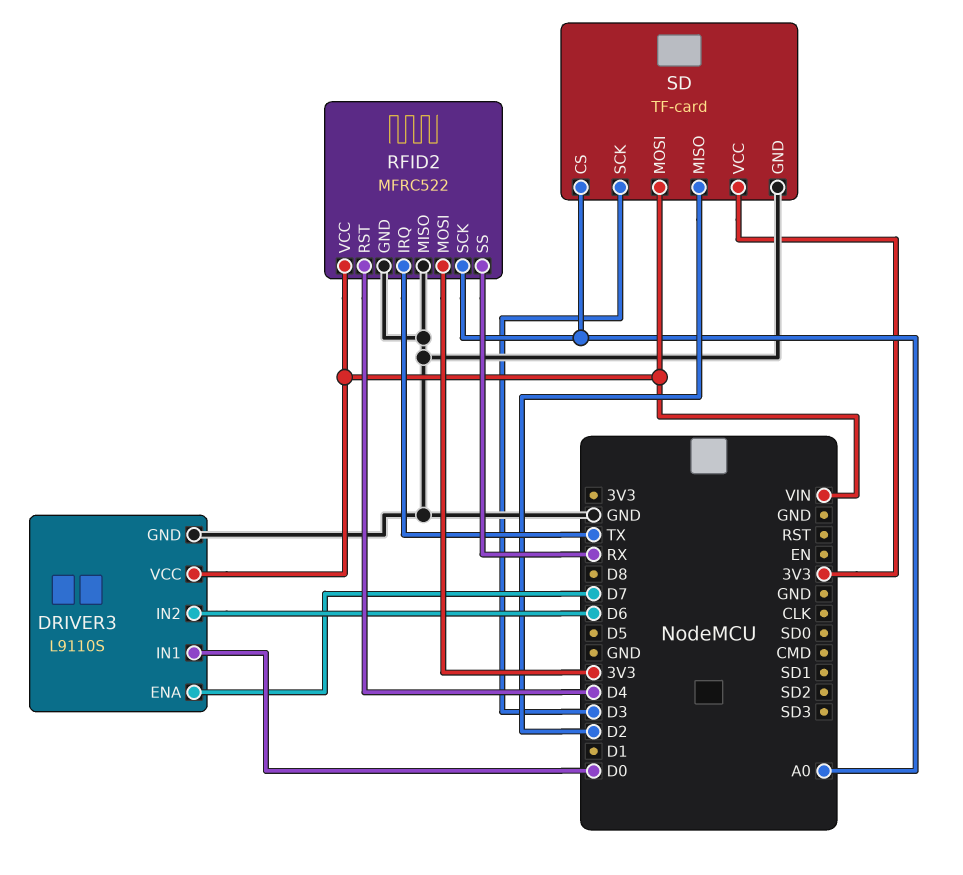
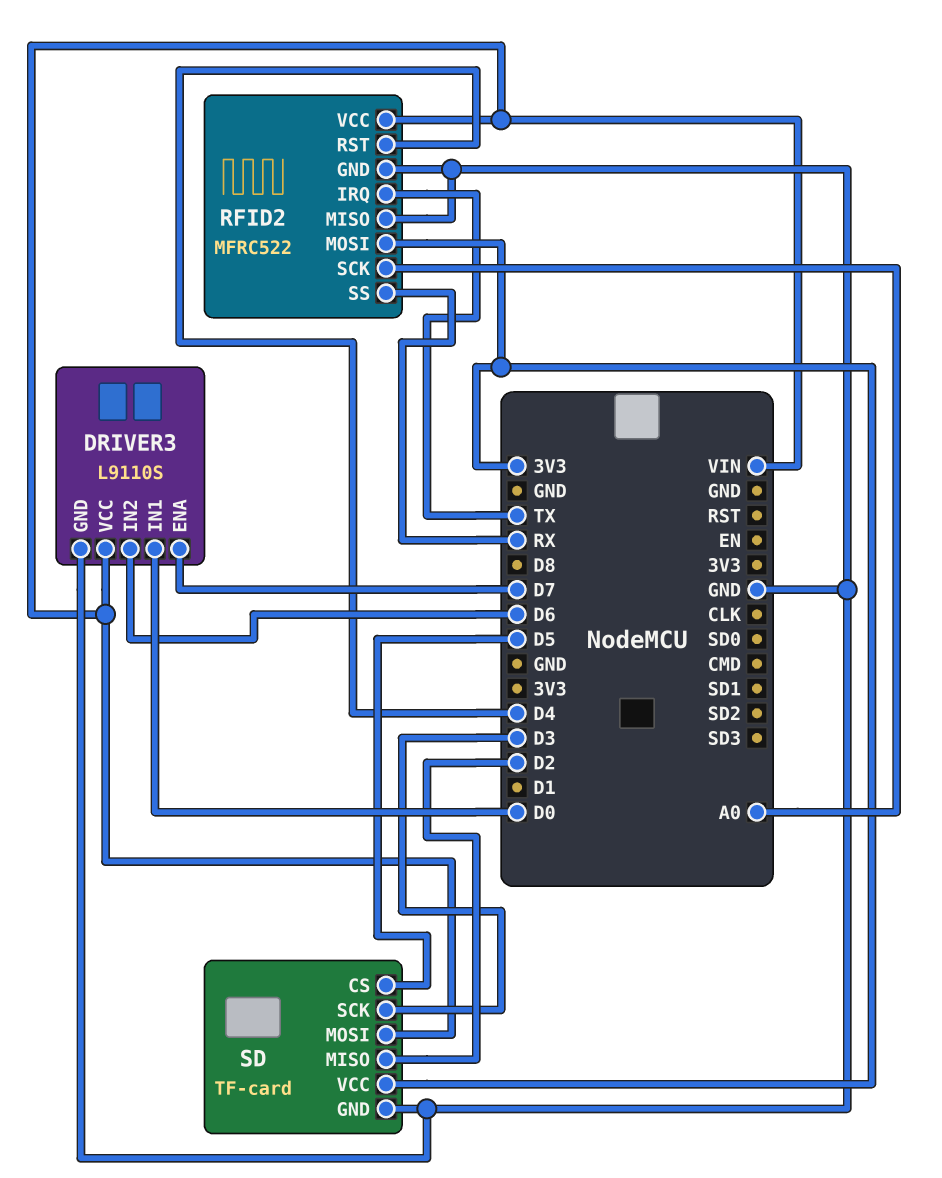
SD pin CS: A0 -> D5

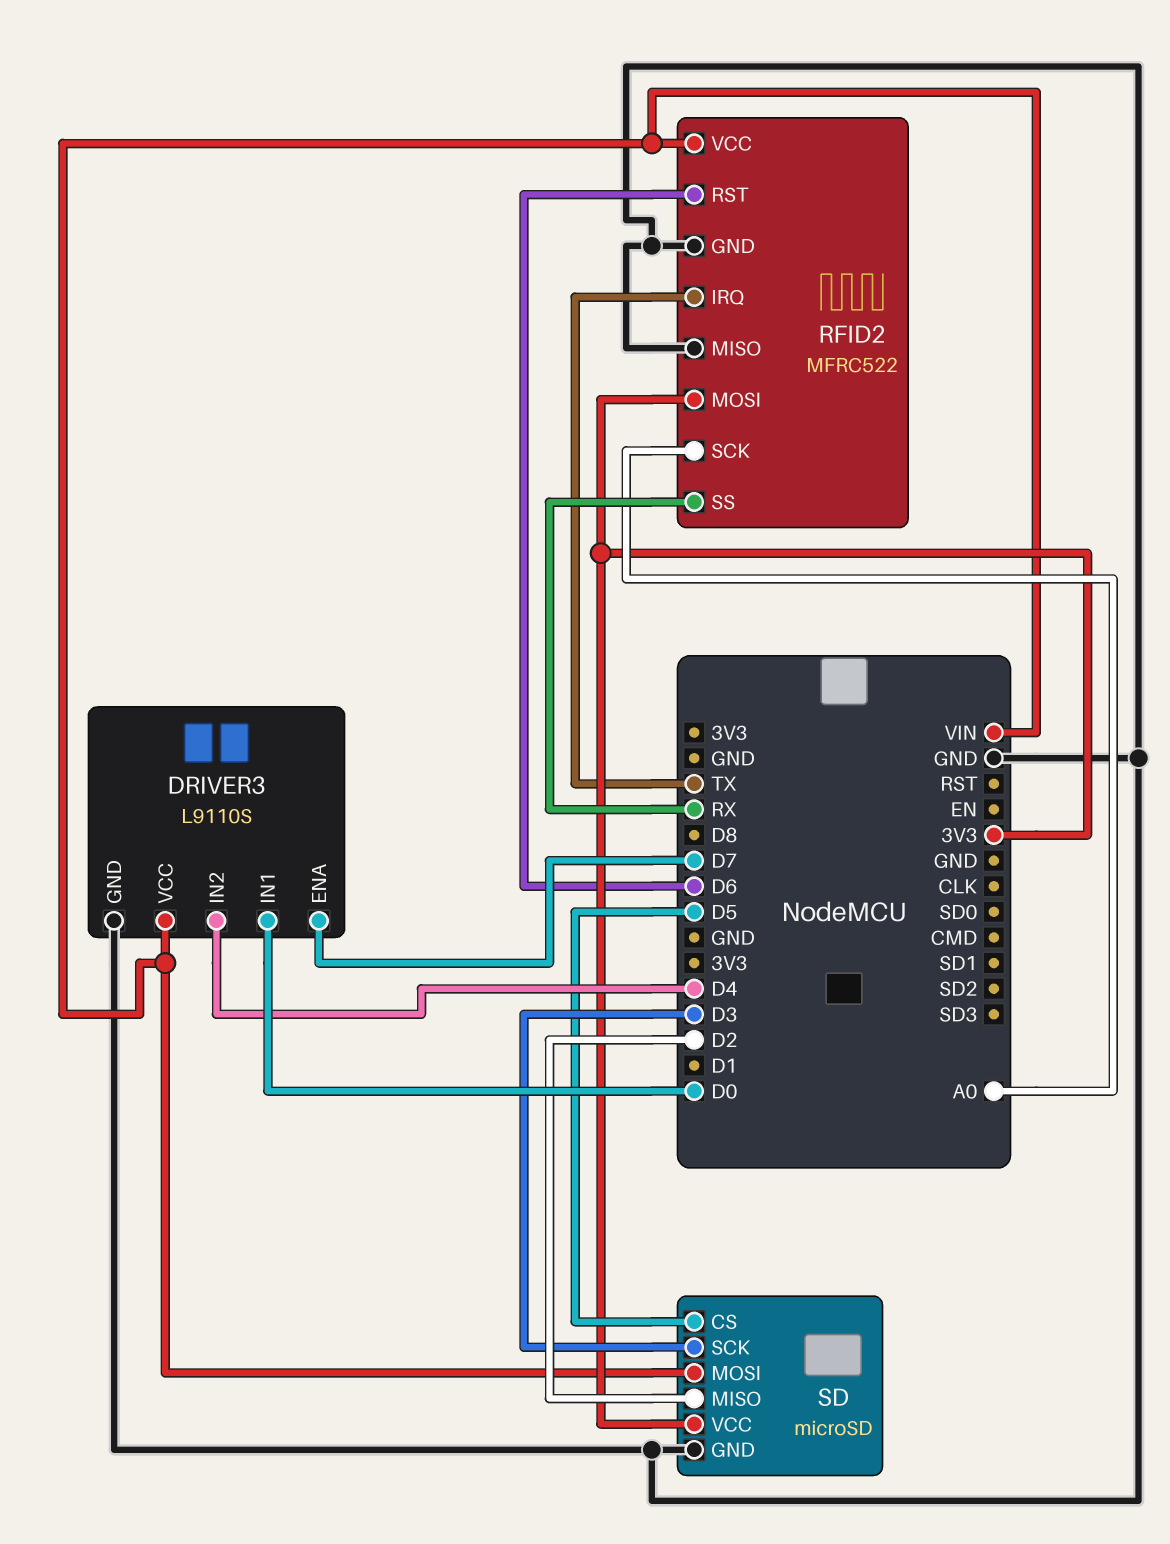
DRIVER3 pin IN2: D6 -> D4
RFID2 pin RST: D4 -> D6
SD: TF-card -> microSD

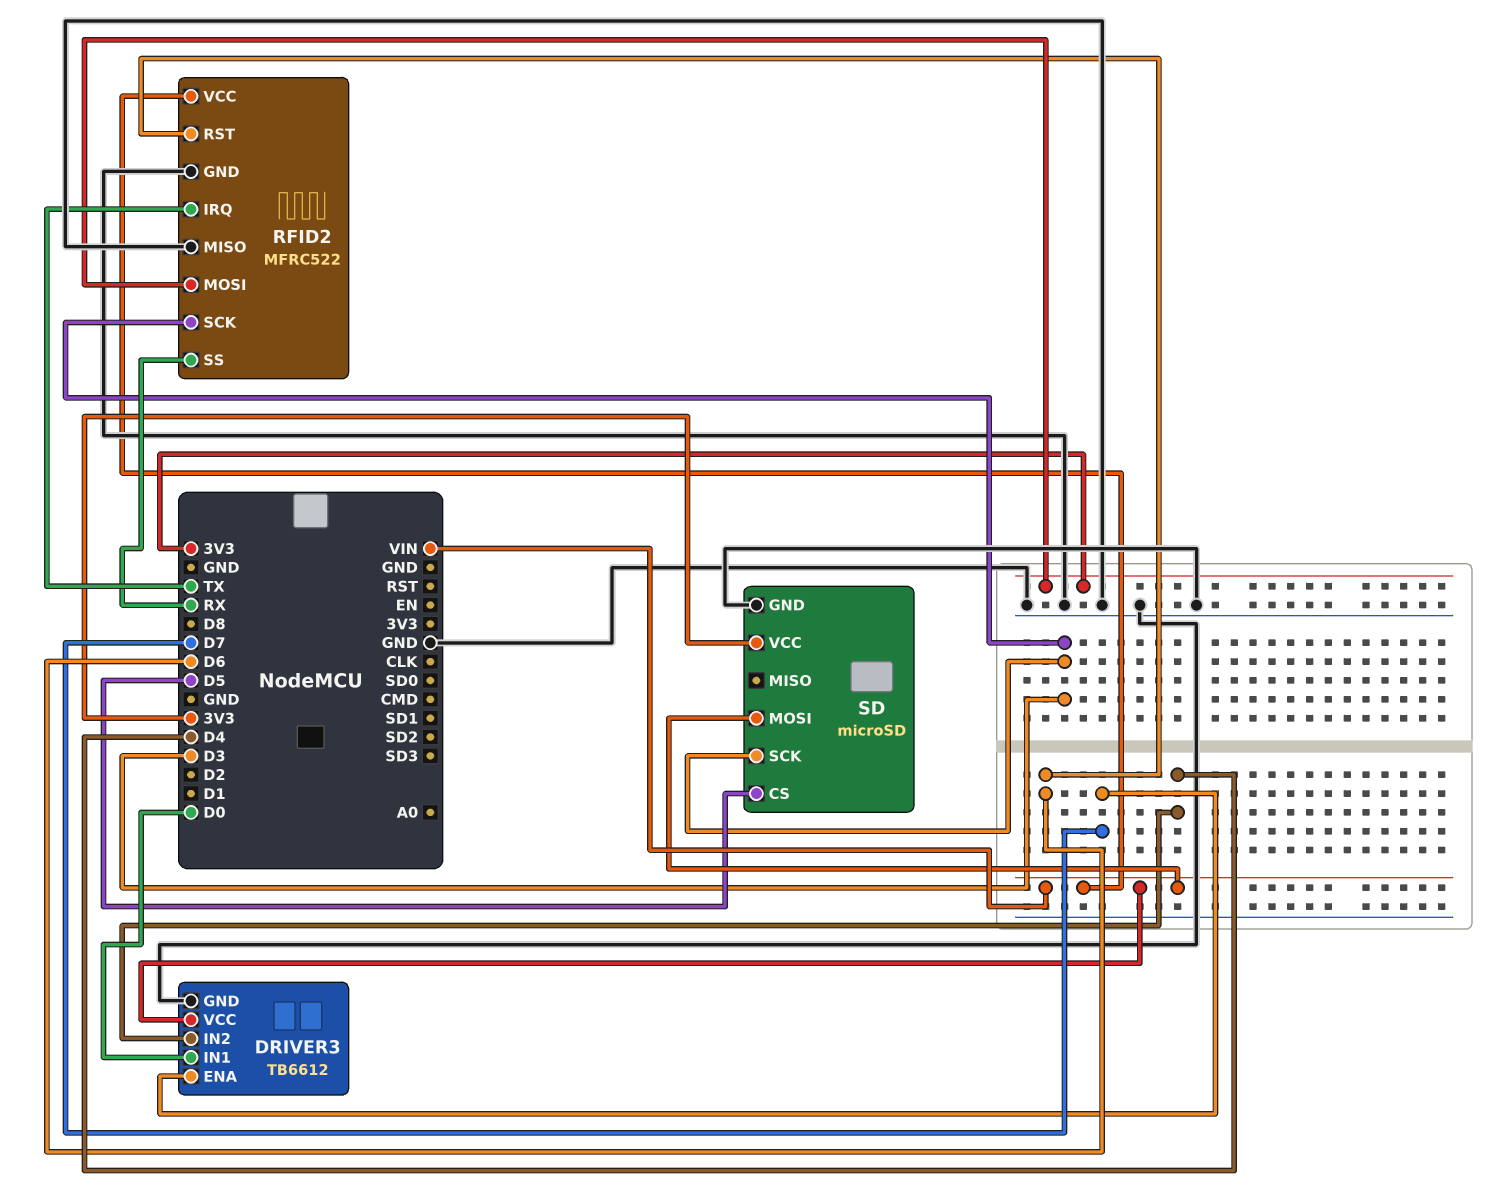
DRIVER3: L9110S -> TB6612
RFID2 pin SCK: A0 -> D3
SD pin MISO: D2 -> none

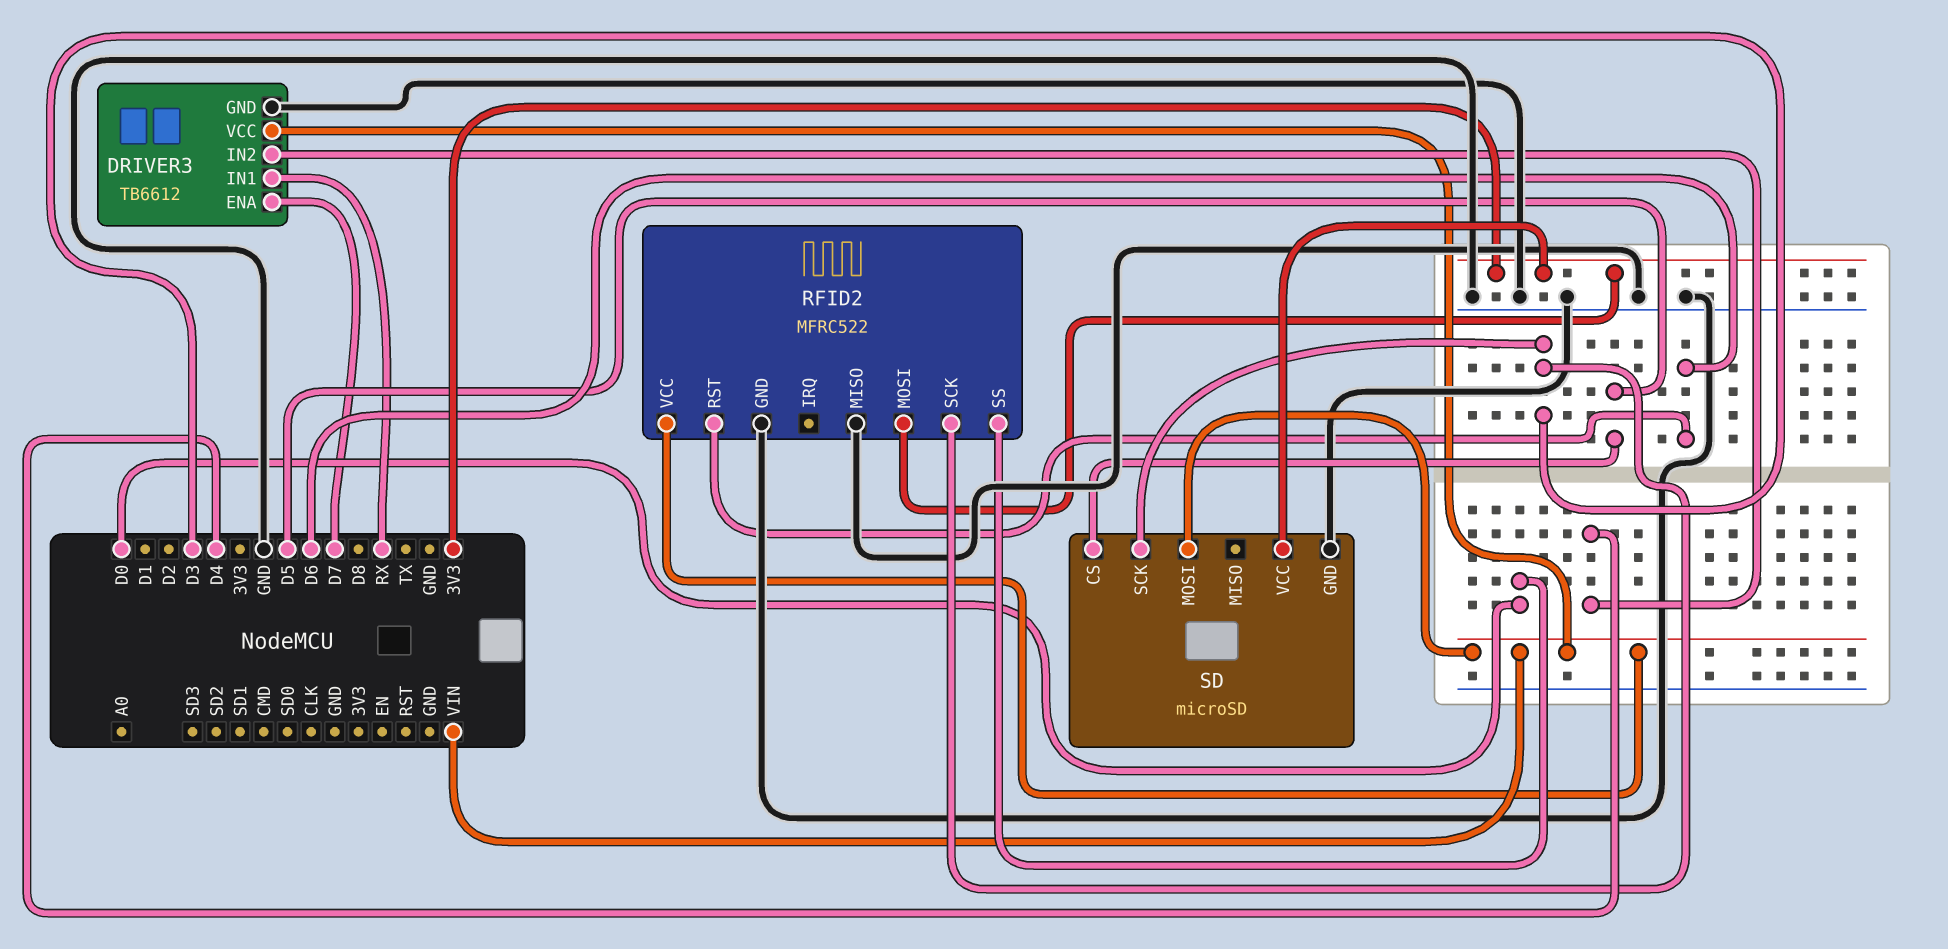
DRIVER3 pin IN1: D0 -> RX
RFID2 pin IRQ: TX -> none
RFID2 pin SS: RX -> D0

